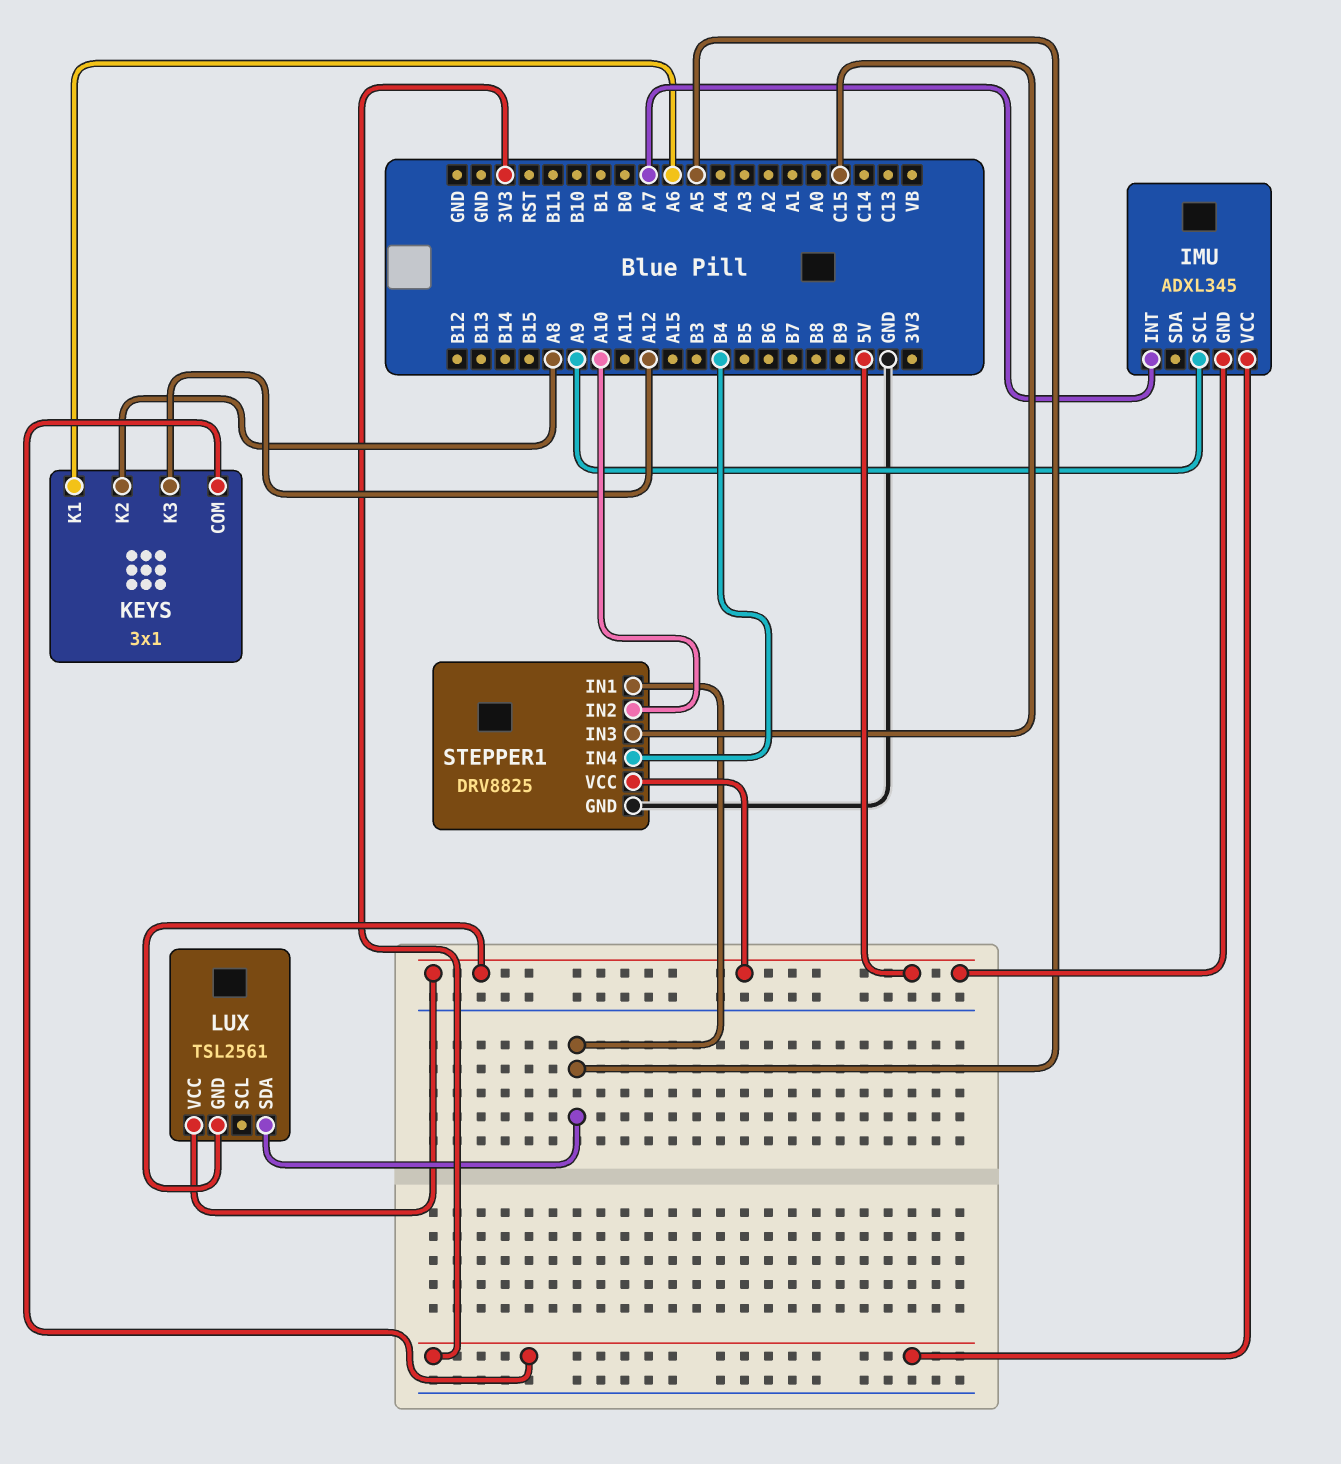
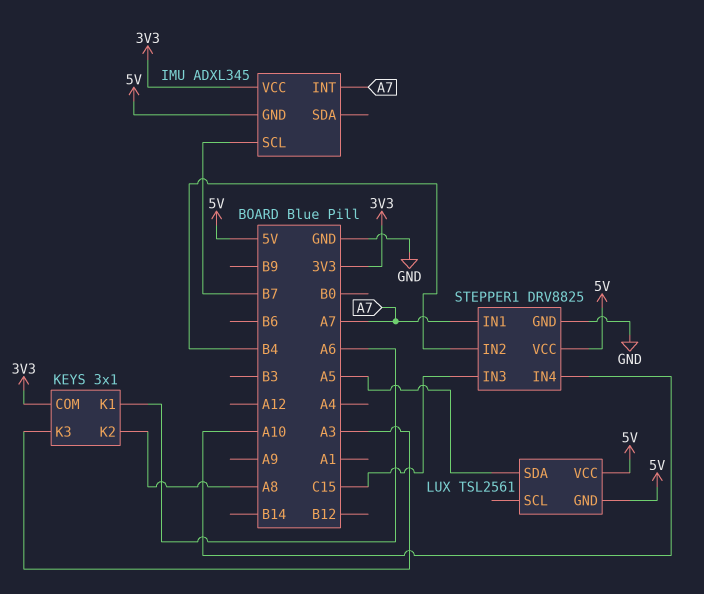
IMU pin SCL: A9 -> B7
KEYS pin K3: A12 -> A3
STEPPER1 pin IN1: A5 -> A7
STEPPER1 pin IN2: A10 -> B4
STEPPER1 pin IN4: B4 -> A10

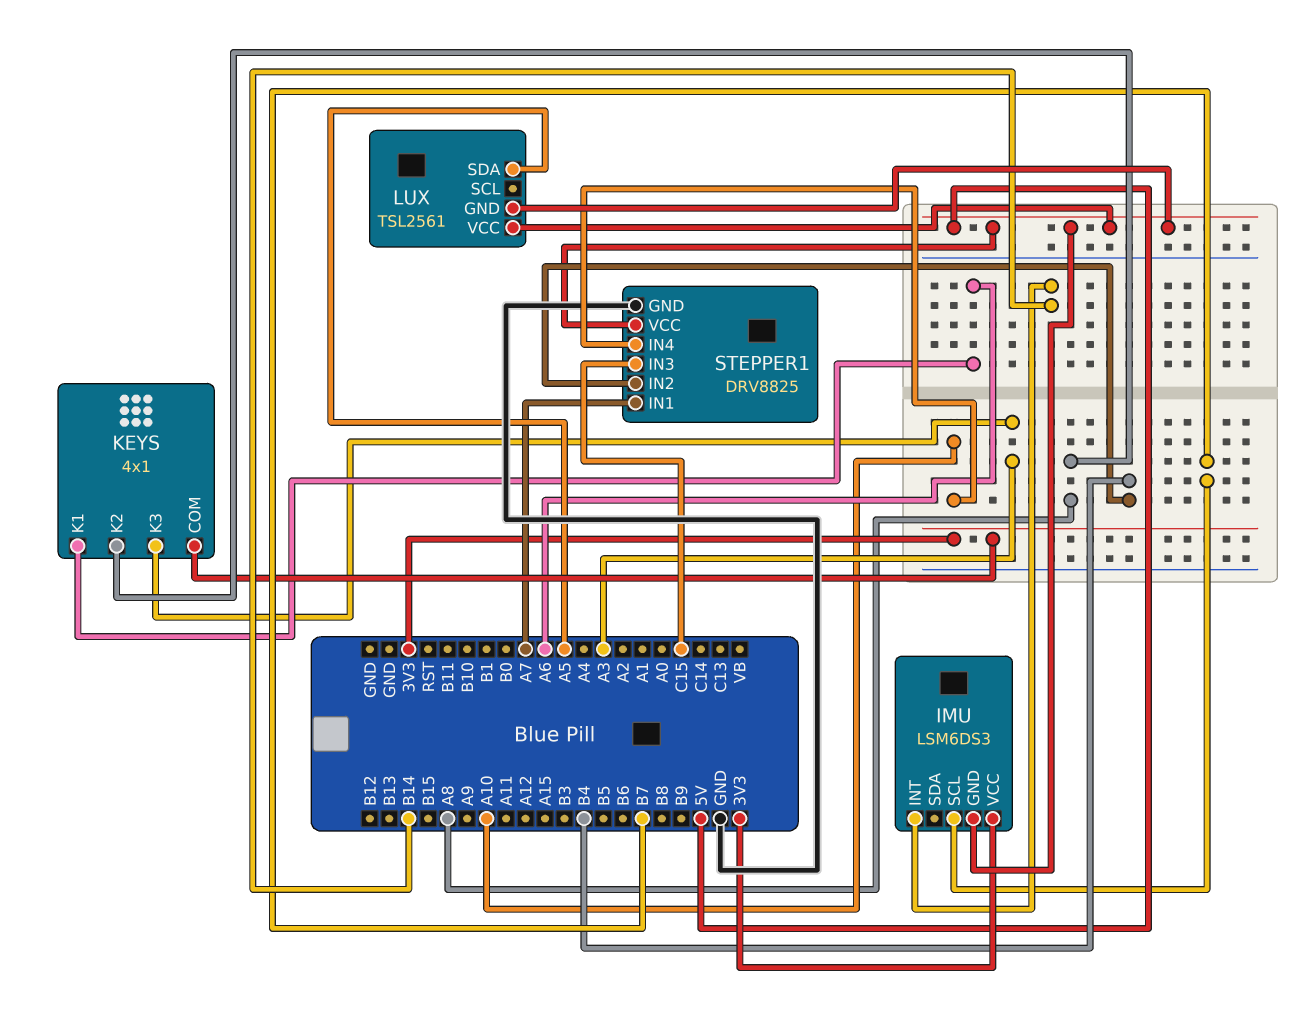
IMU: ADXL345 -> LSM6DS3
IMU pin INT: A7 -> B14
KEYS: 3x1 -> 4x1

